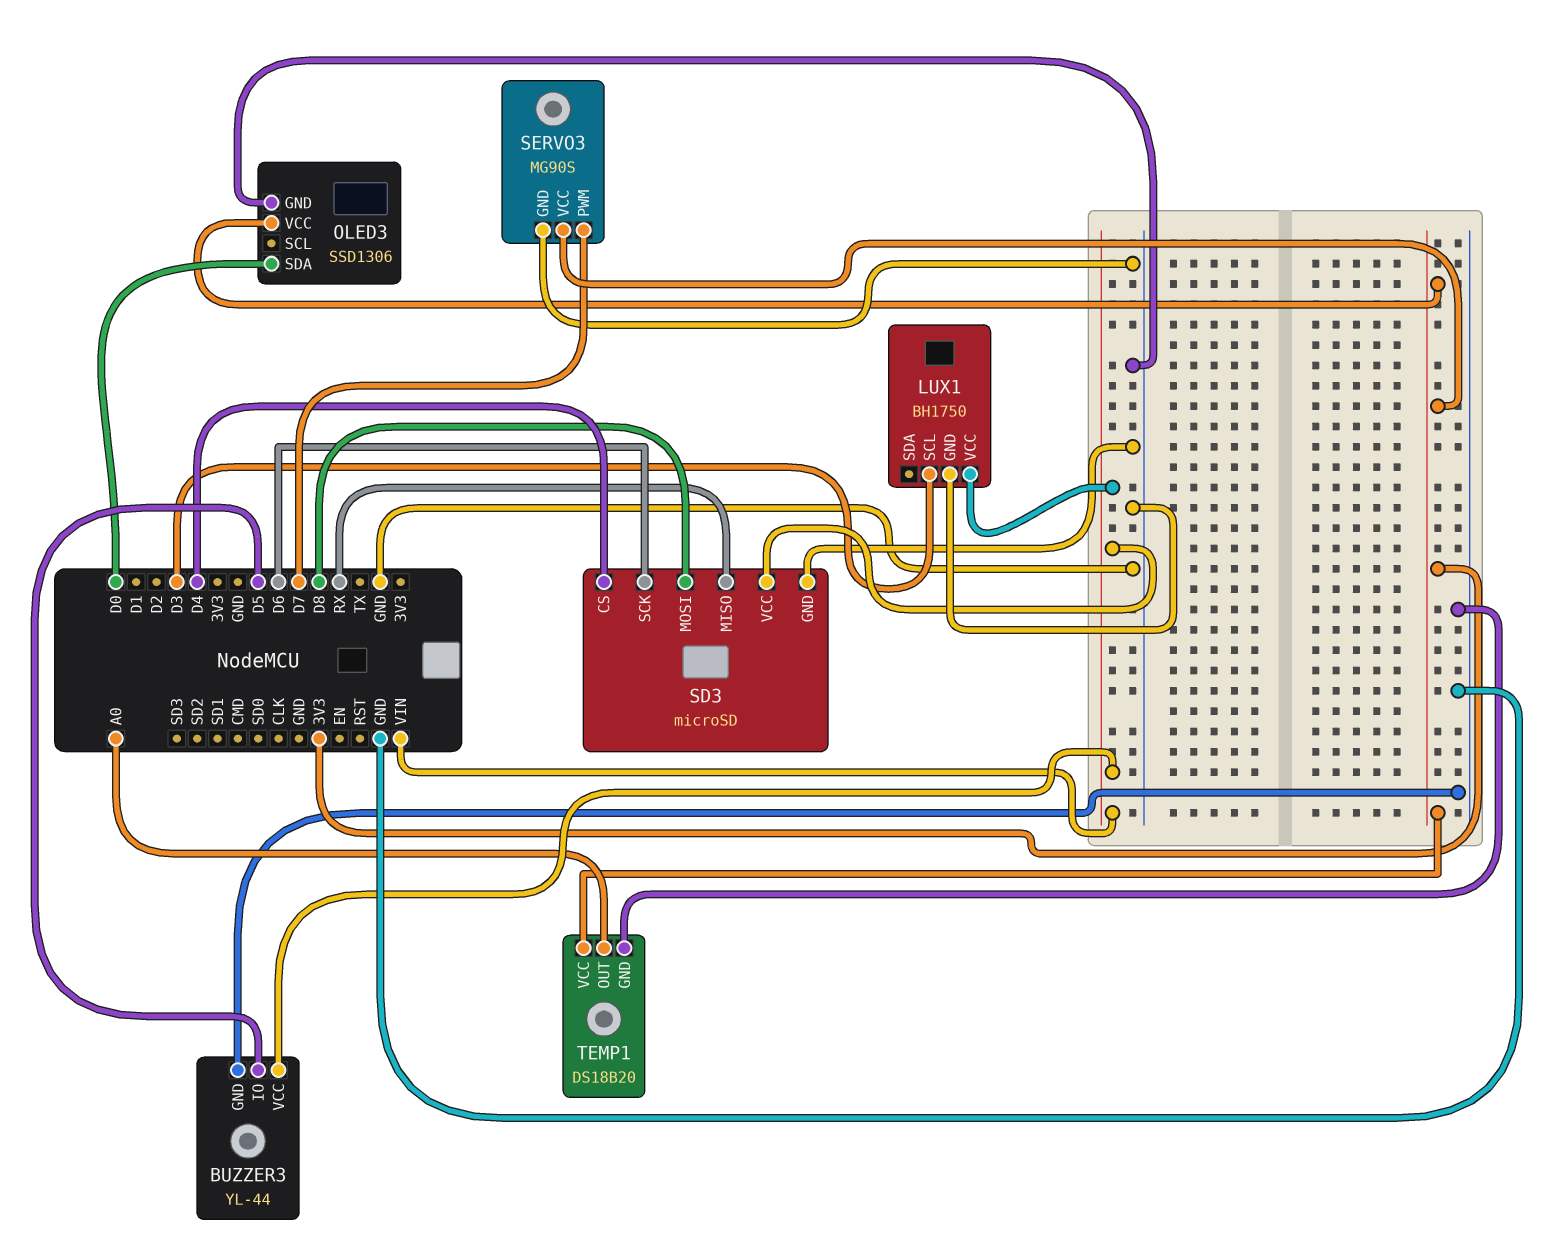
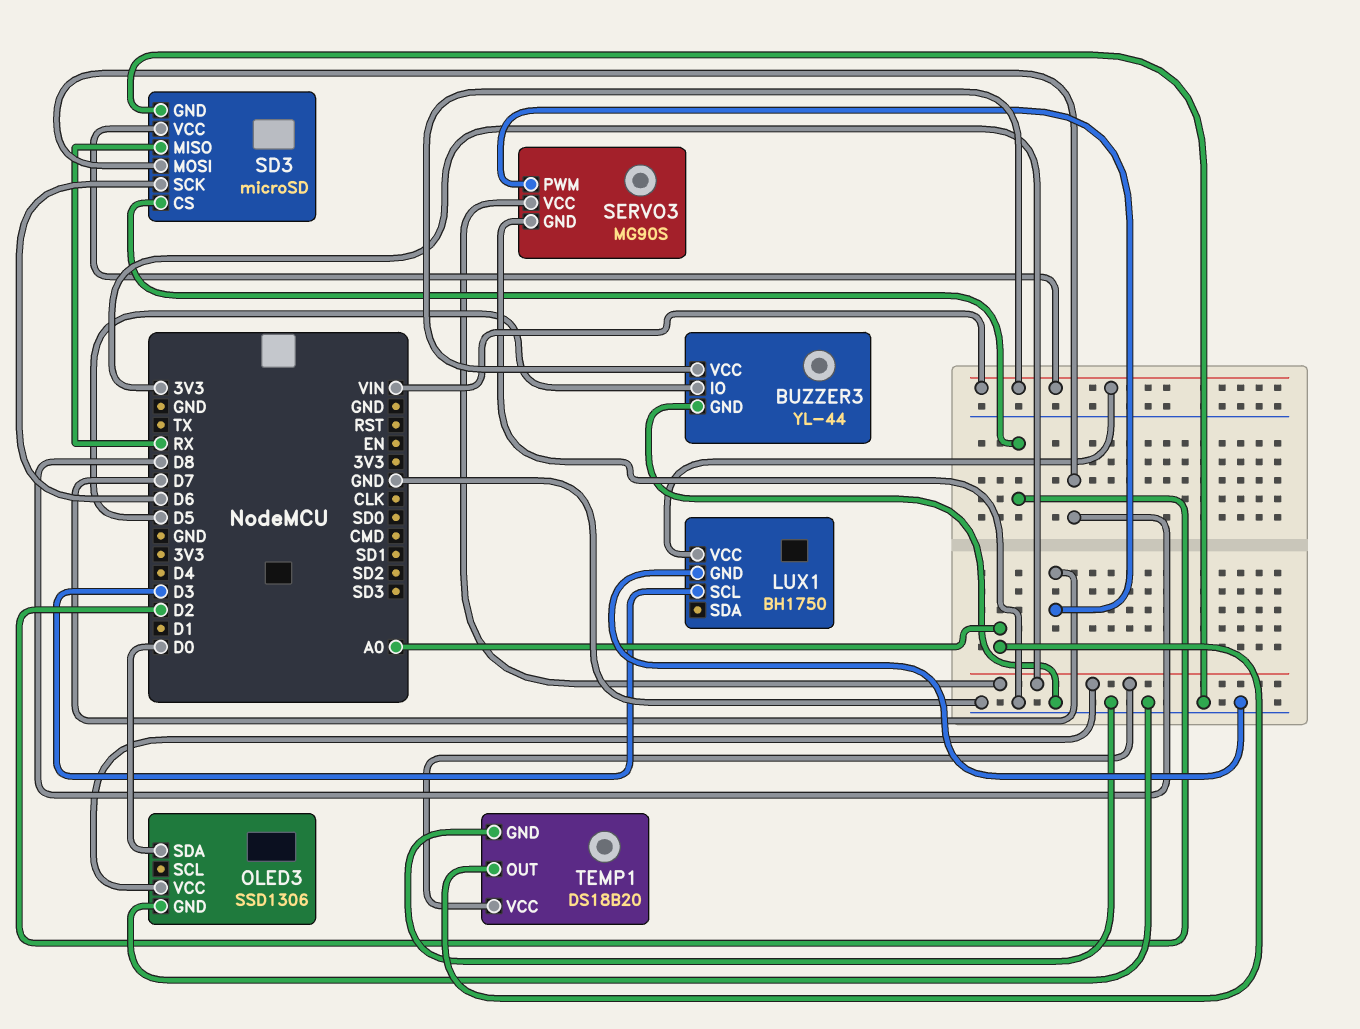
SD3 pin CS: D4 -> D2

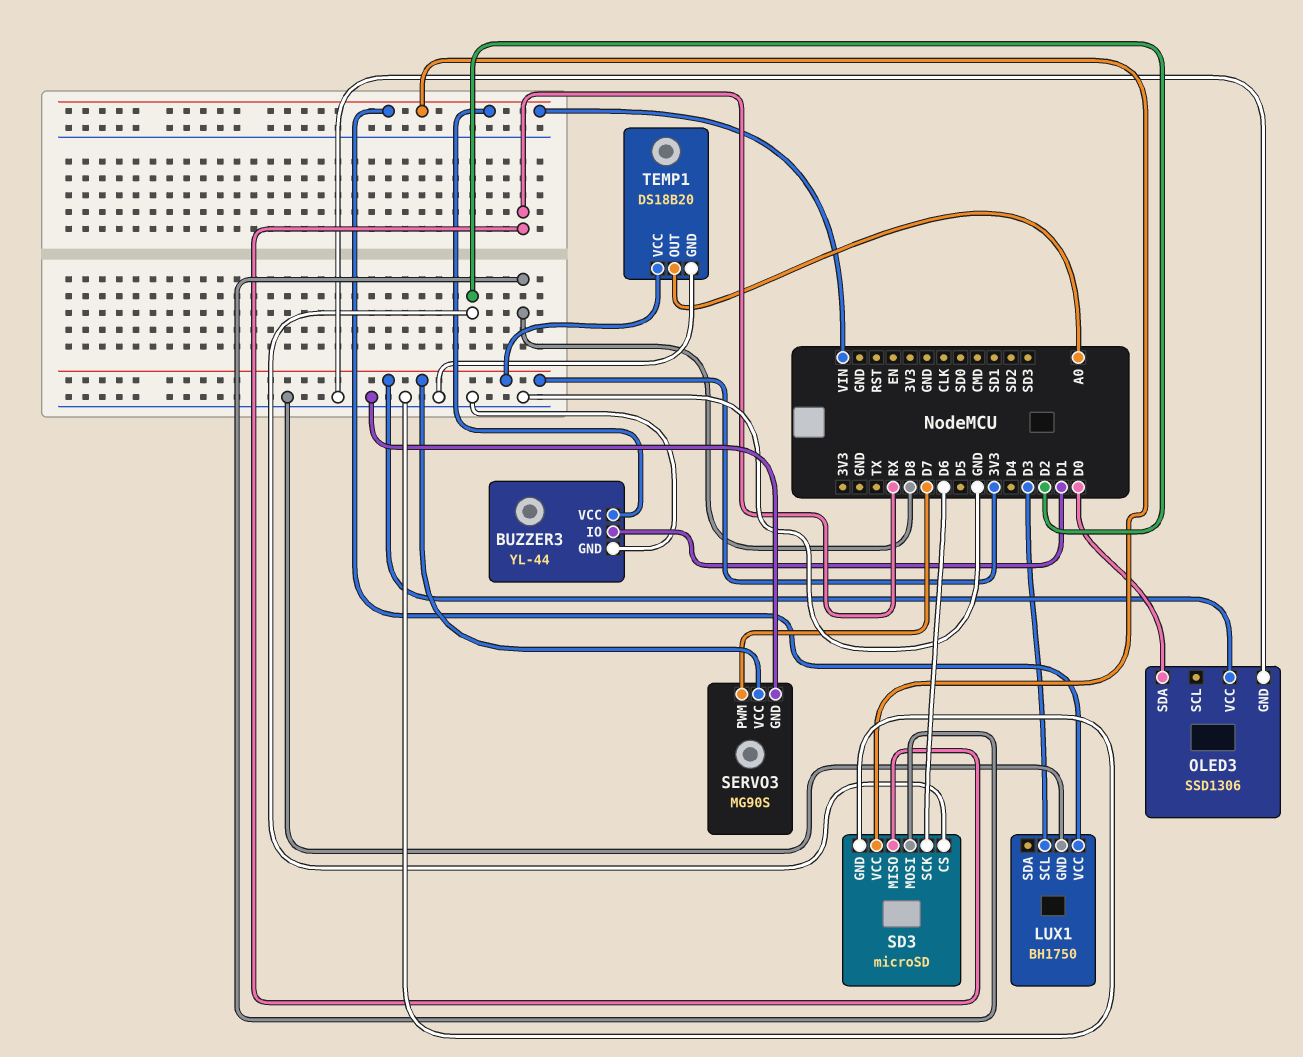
BUZZER3 pin IO: D5 -> D1

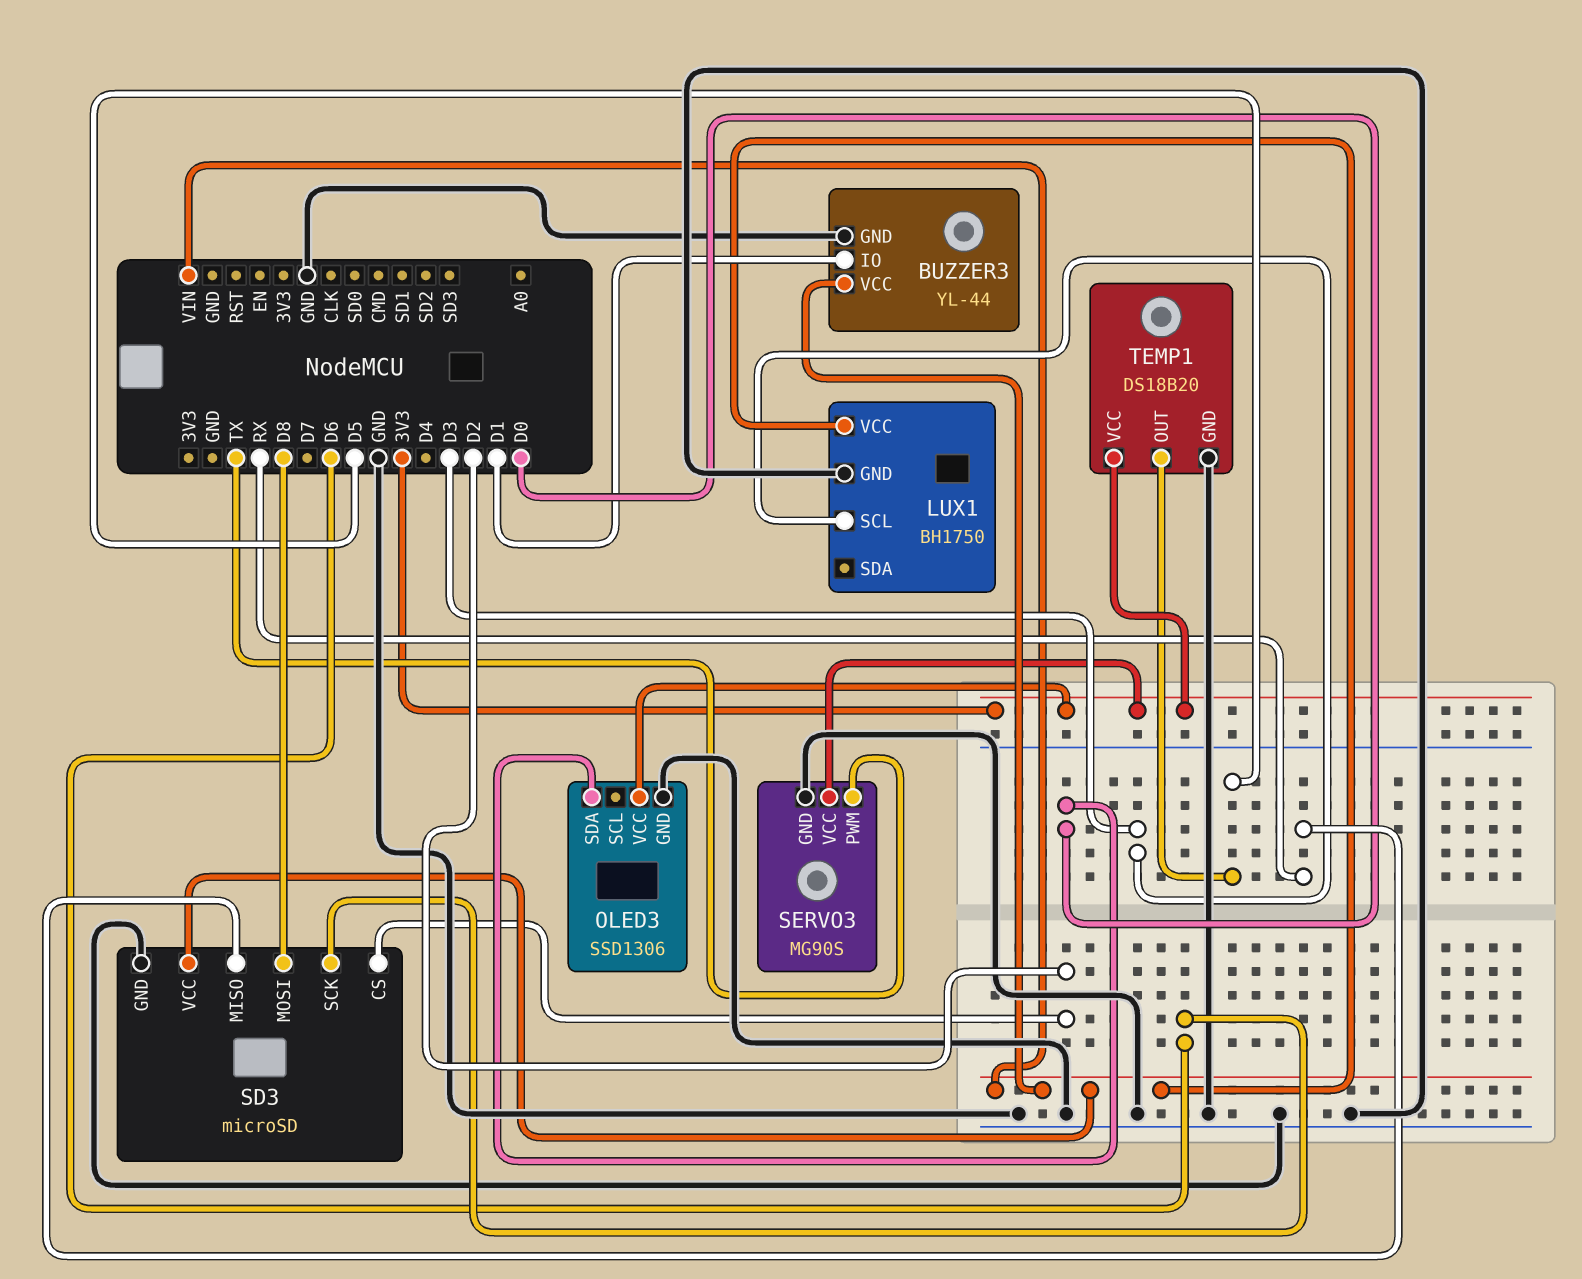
SERVO3 pin PWM: D7 -> TX
TEMP1 pin OUT: A0 -> D5

